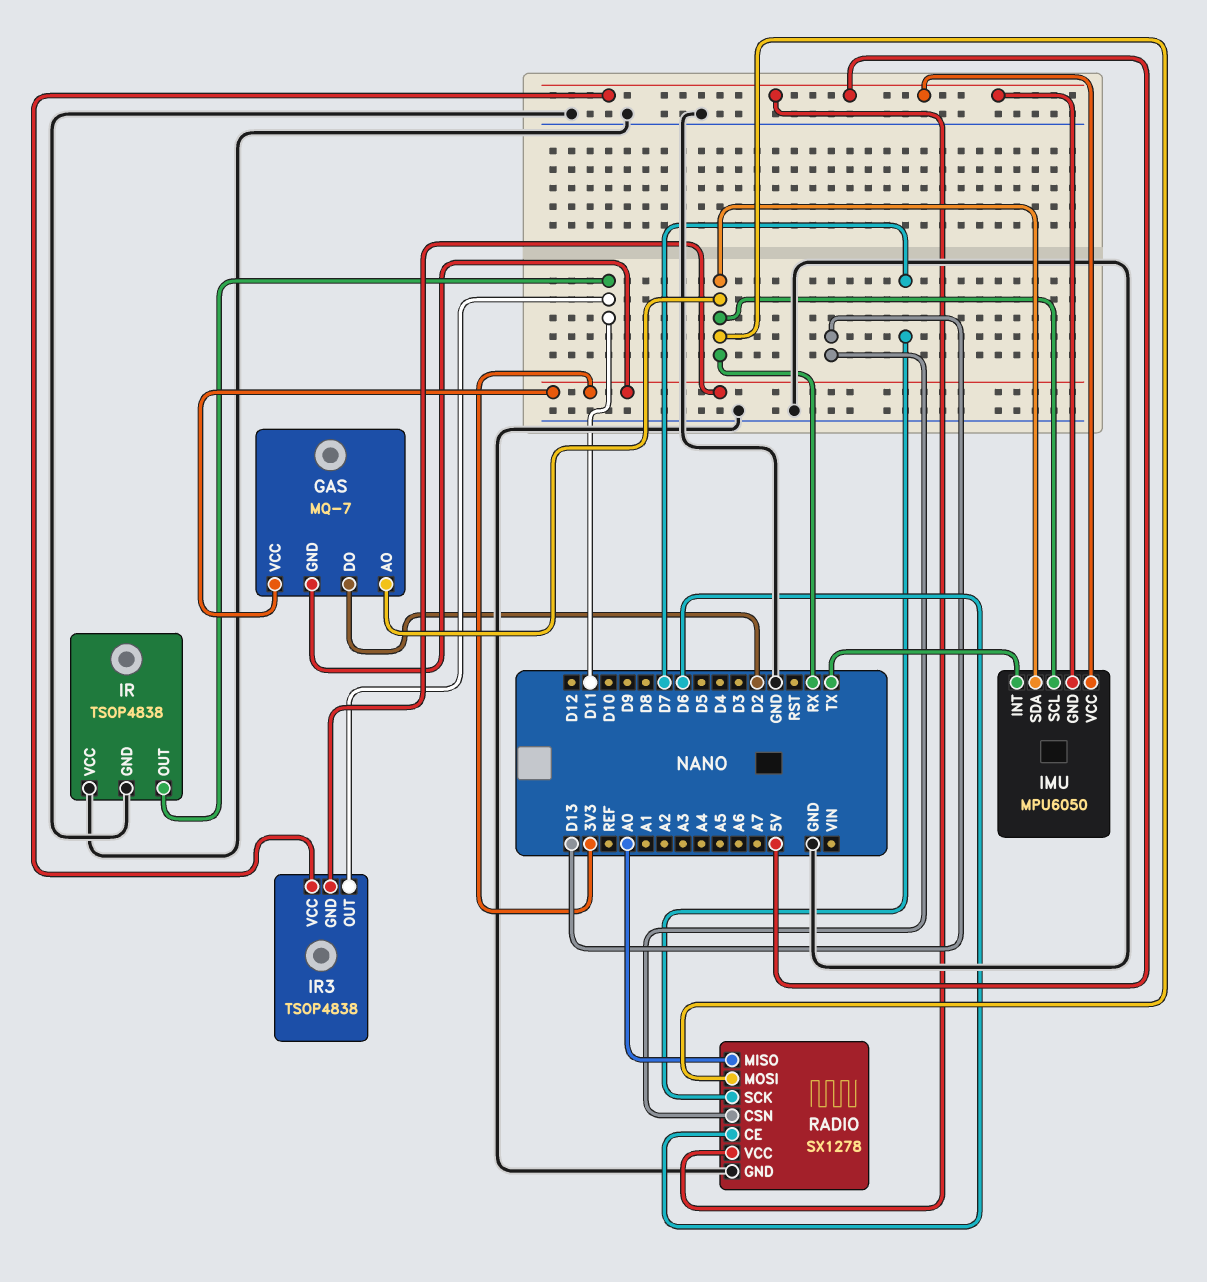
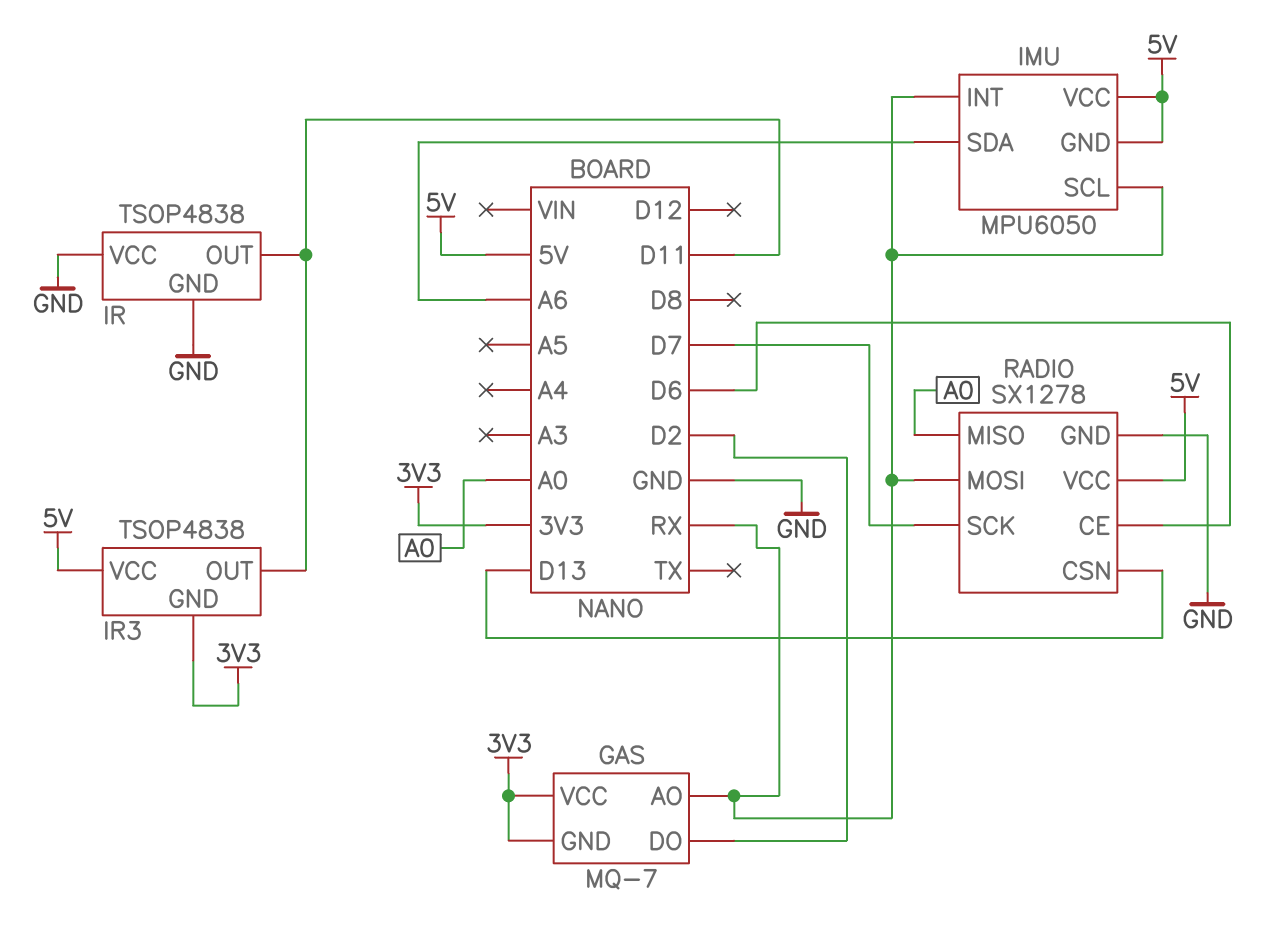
IMU pin INT: TX -> RX
IMU pin SDA: RX -> A6

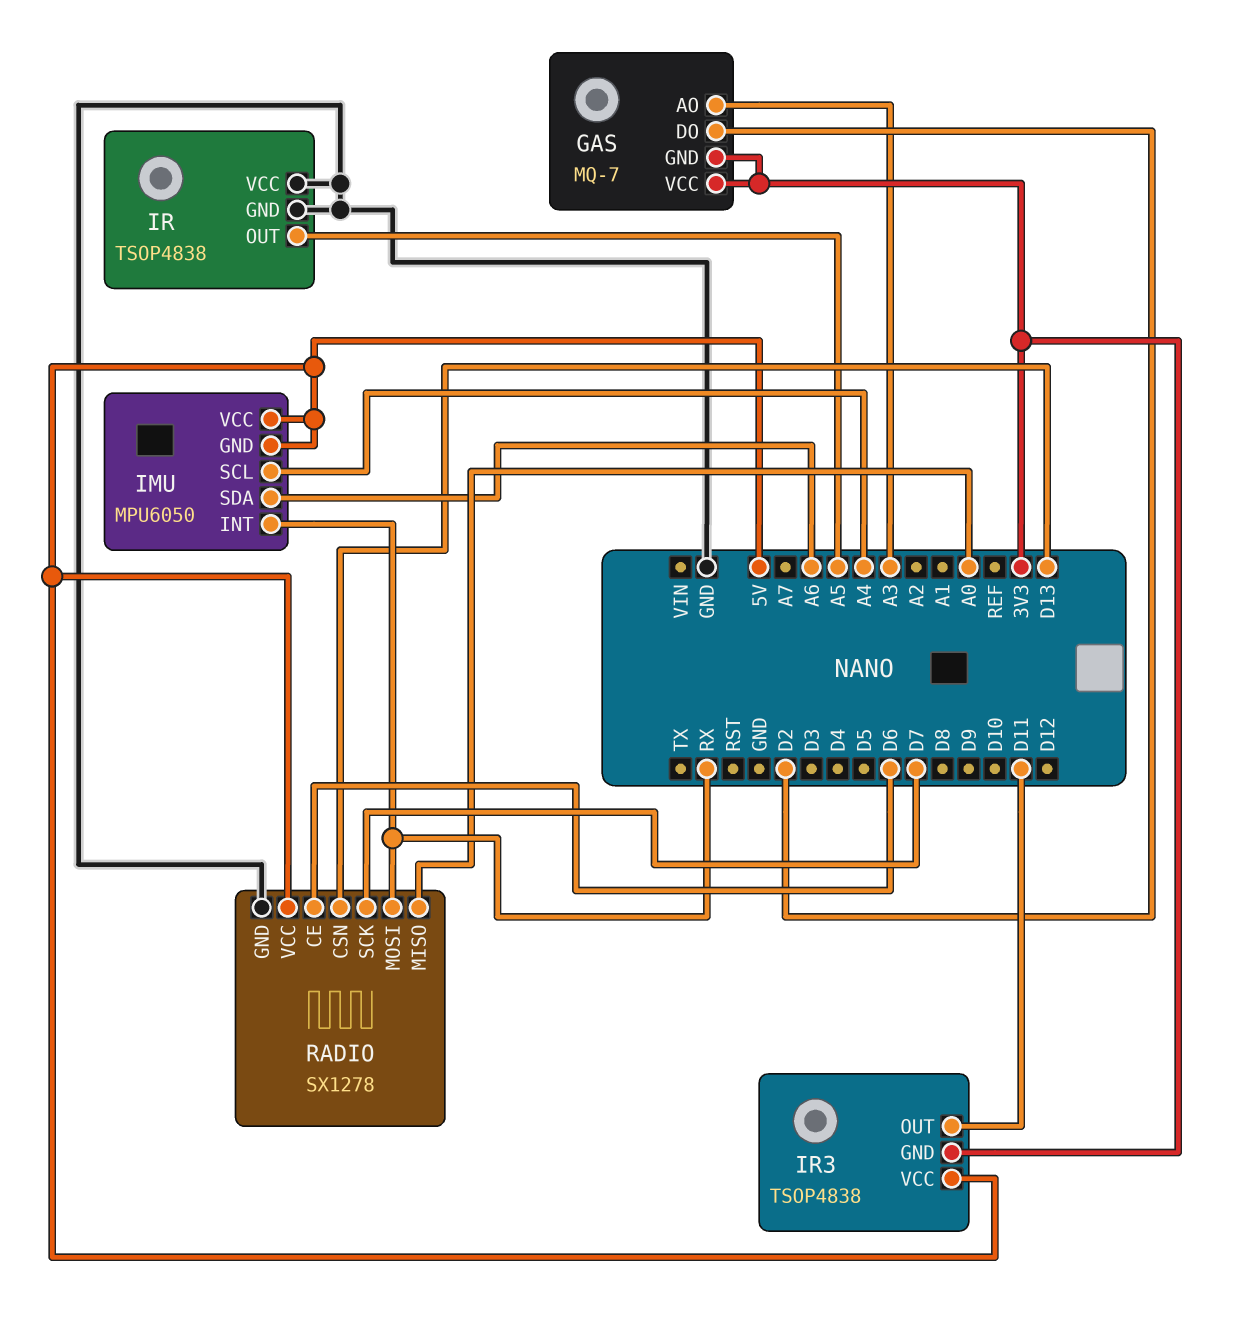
GAS pin AO: RX -> A3
IMU pin SCL: RX -> A4
IR pin OUT: D11 -> A5

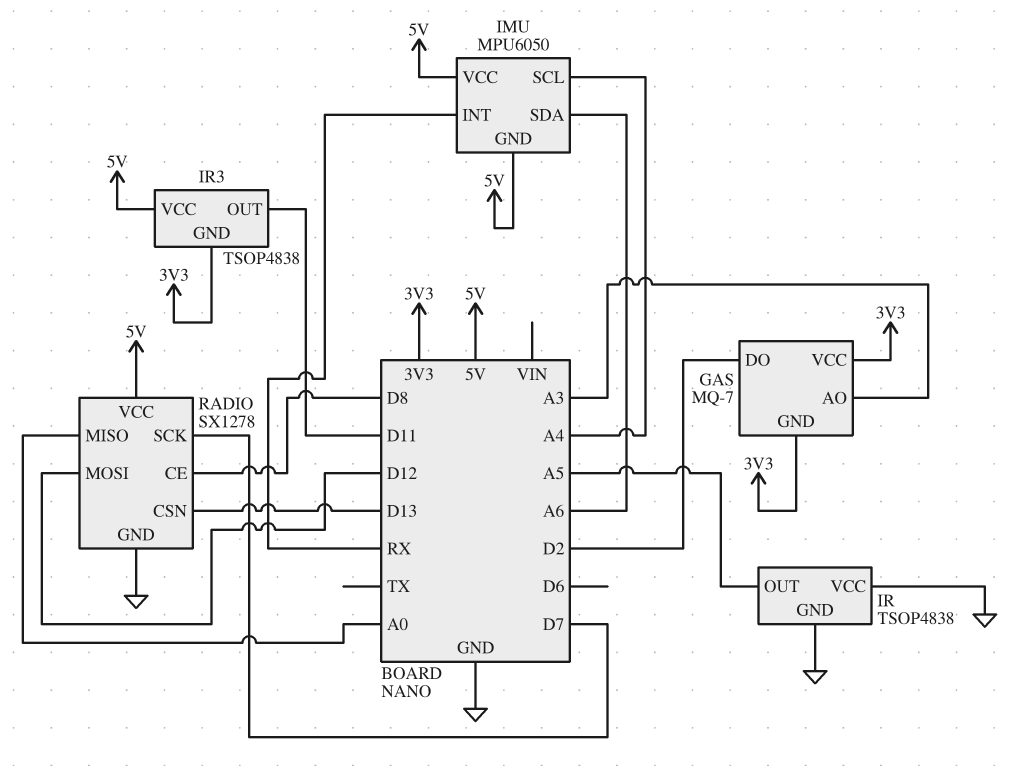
RADIO pin CE: D6 -> D8
RADIO pin MOSI: RX -> D12

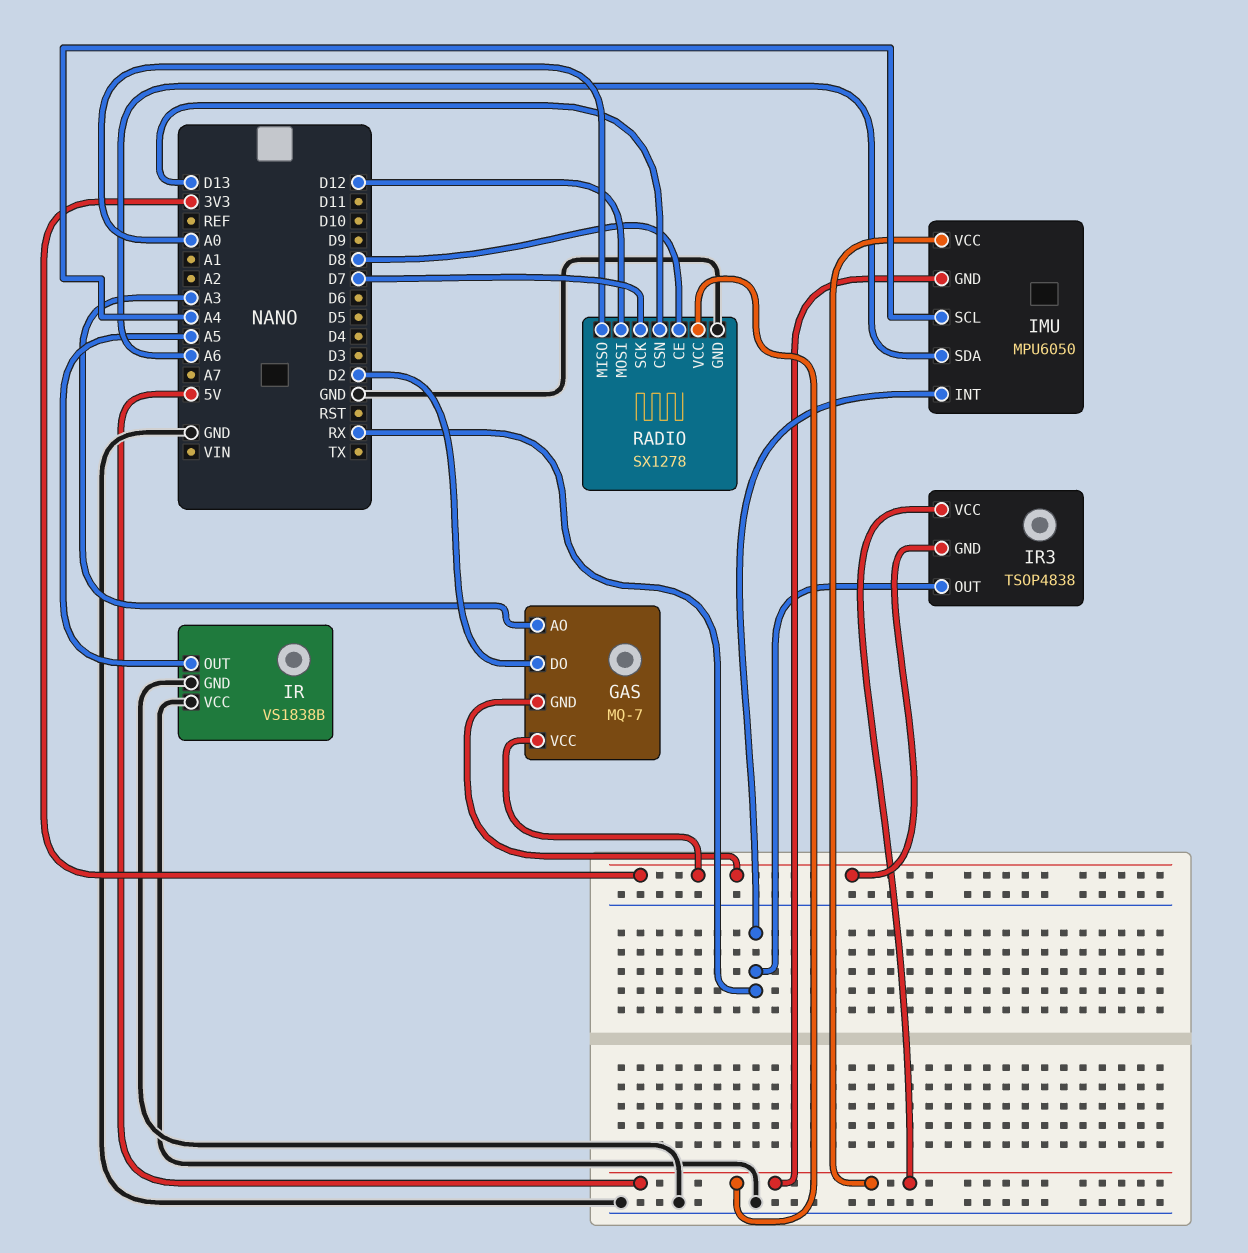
IR: TSOP4838 -> VS1838B
IR3 pin OUT: D11 -> RX

